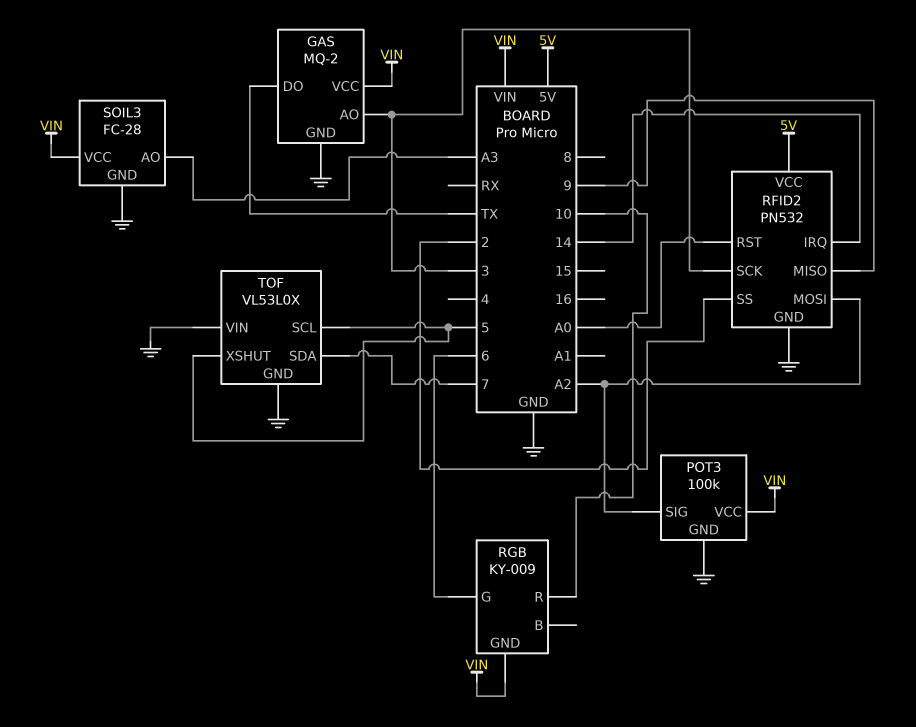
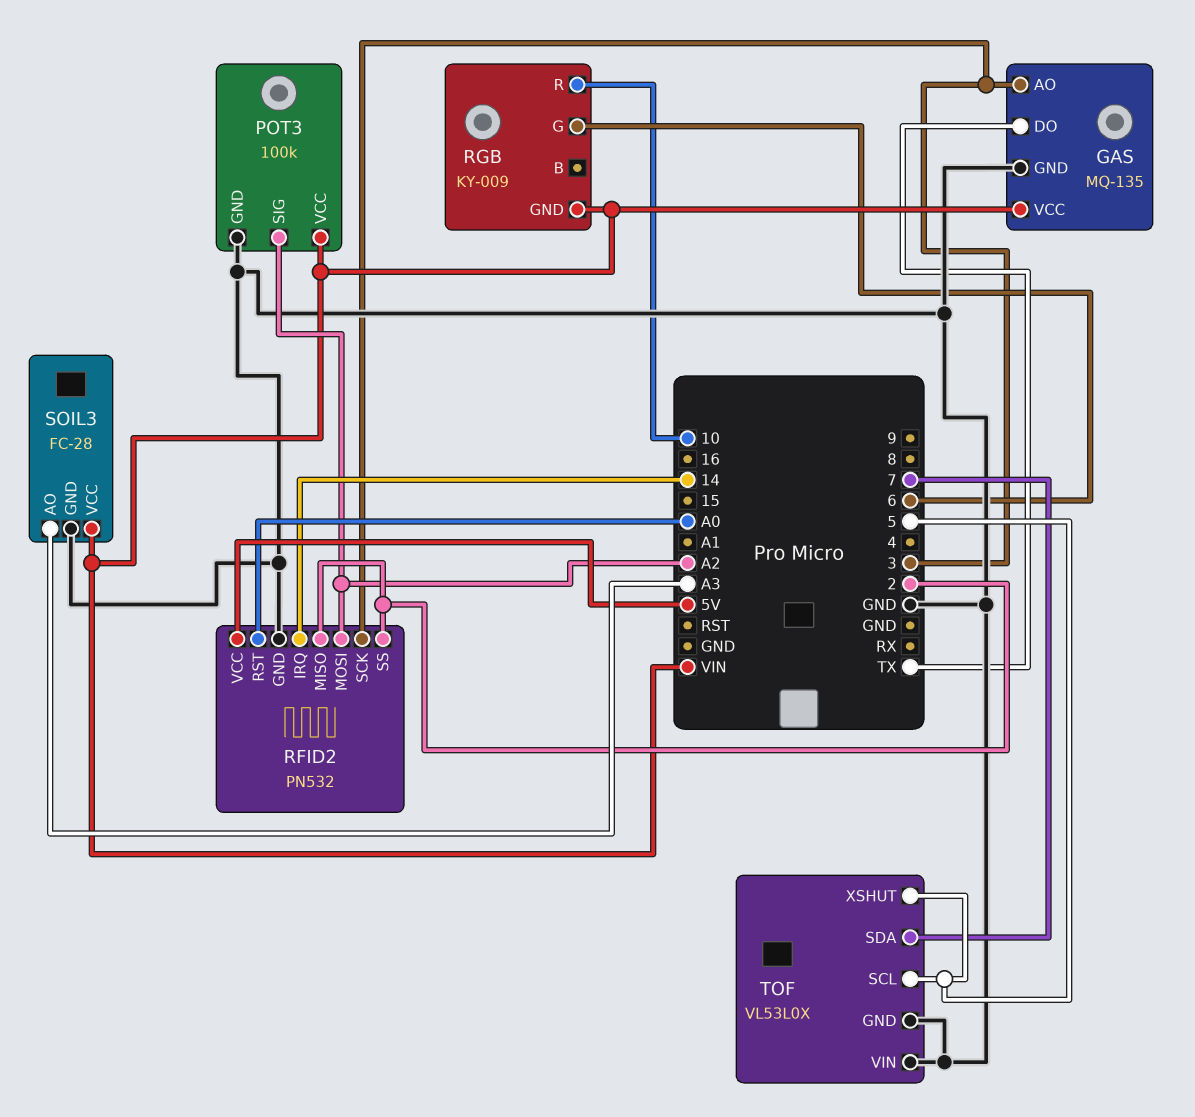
GAS: MQ-2 -> MQ-135
RFID2 pin MISO: 9 -> 2

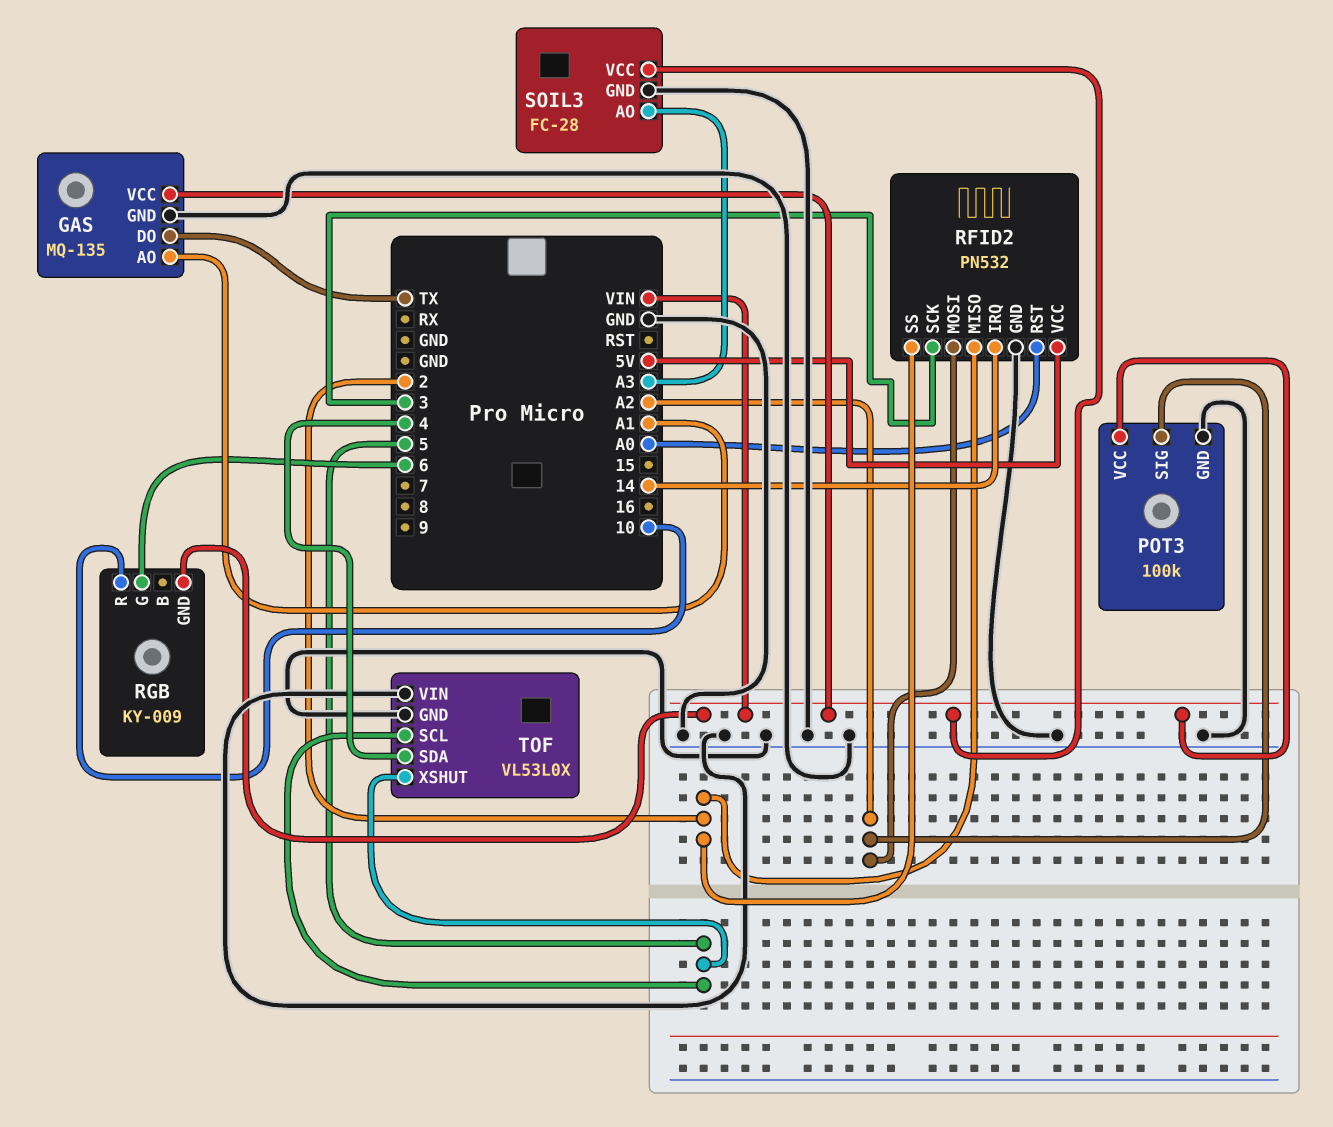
GAS pin AO: 3 -> A1
TOF pin SDA: 7 -> 4

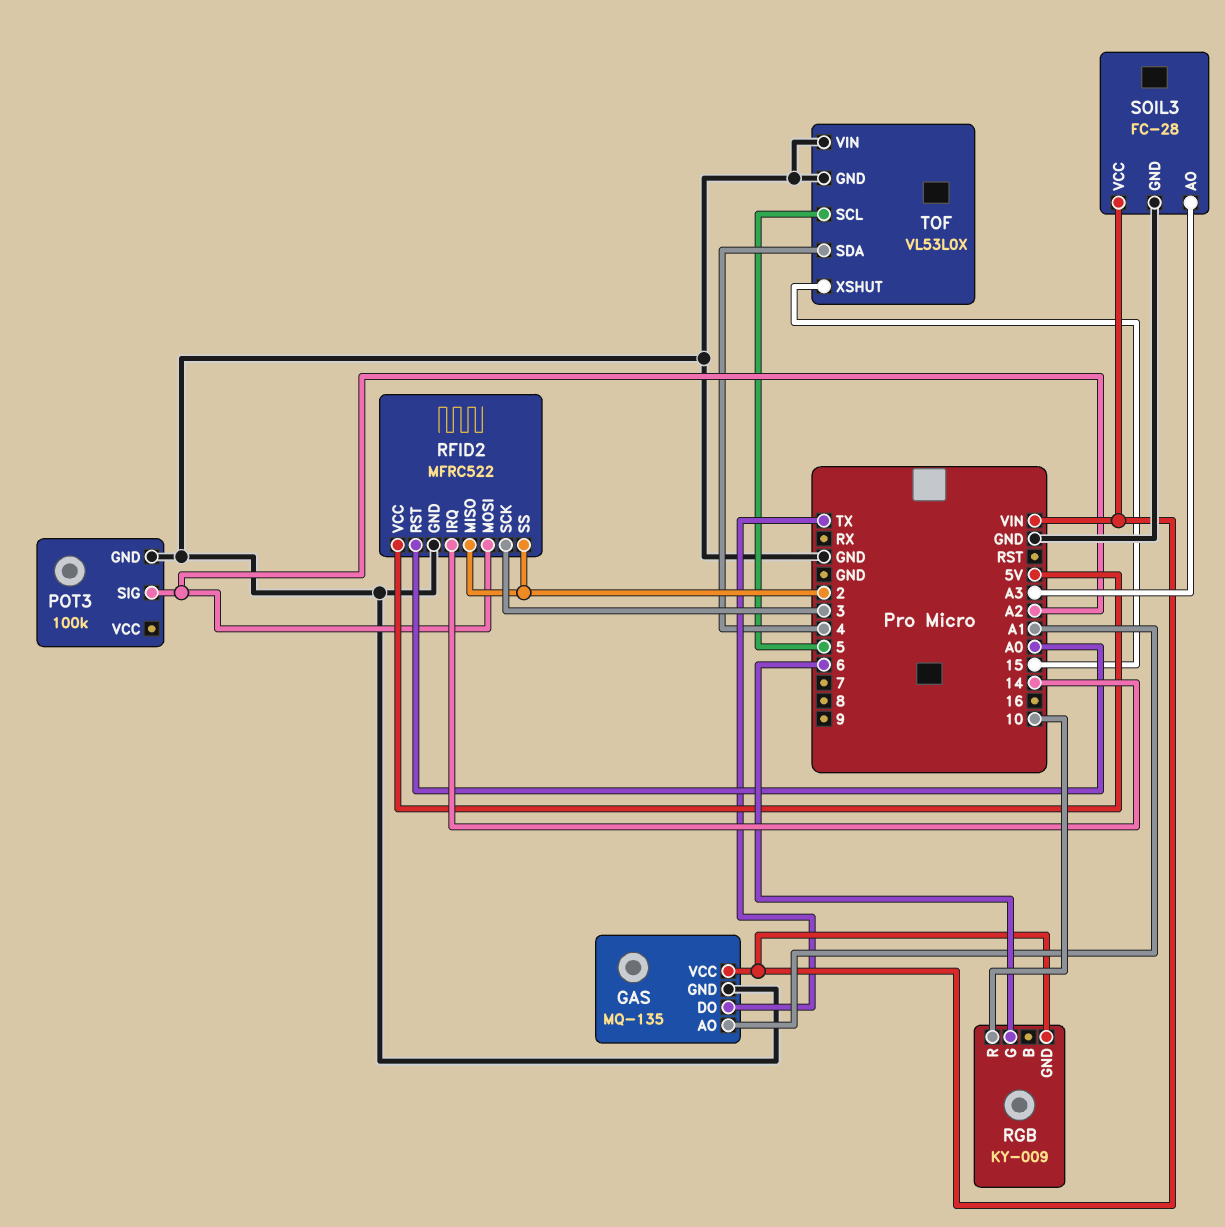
POT3 pin VCC: VIN -> none
RFID2: PN532 -> MFRC522
TOF pin XSHUT: 5 -> 15

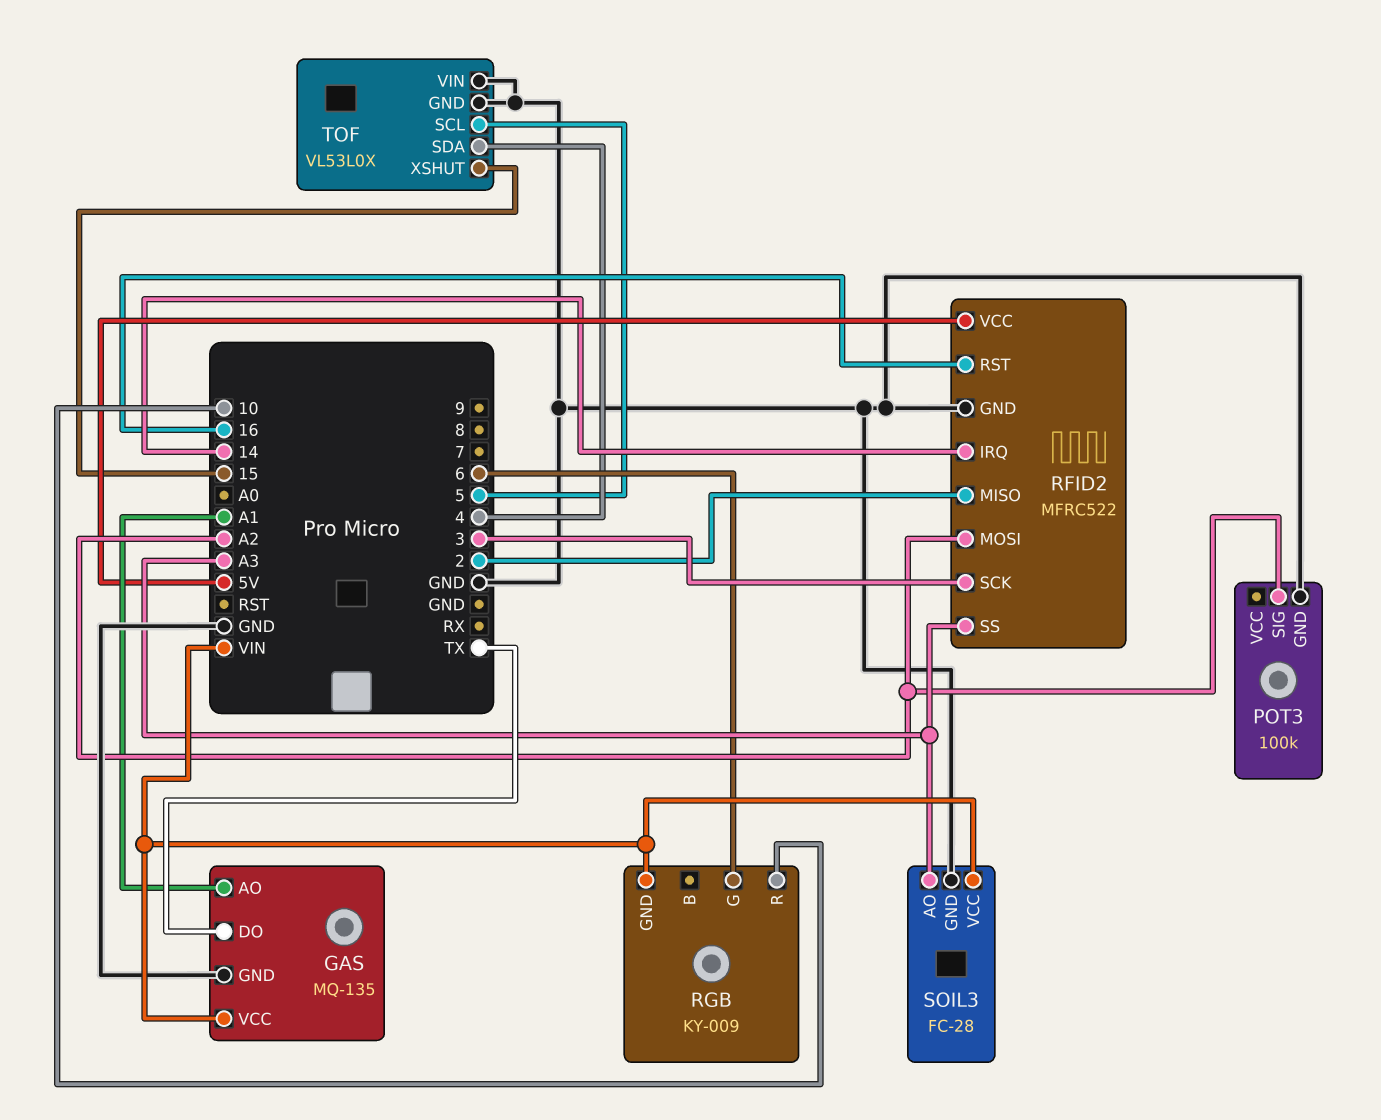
RFID2 pin RST: A0 -> 16
RFID2 pin SS: 2 -> A3

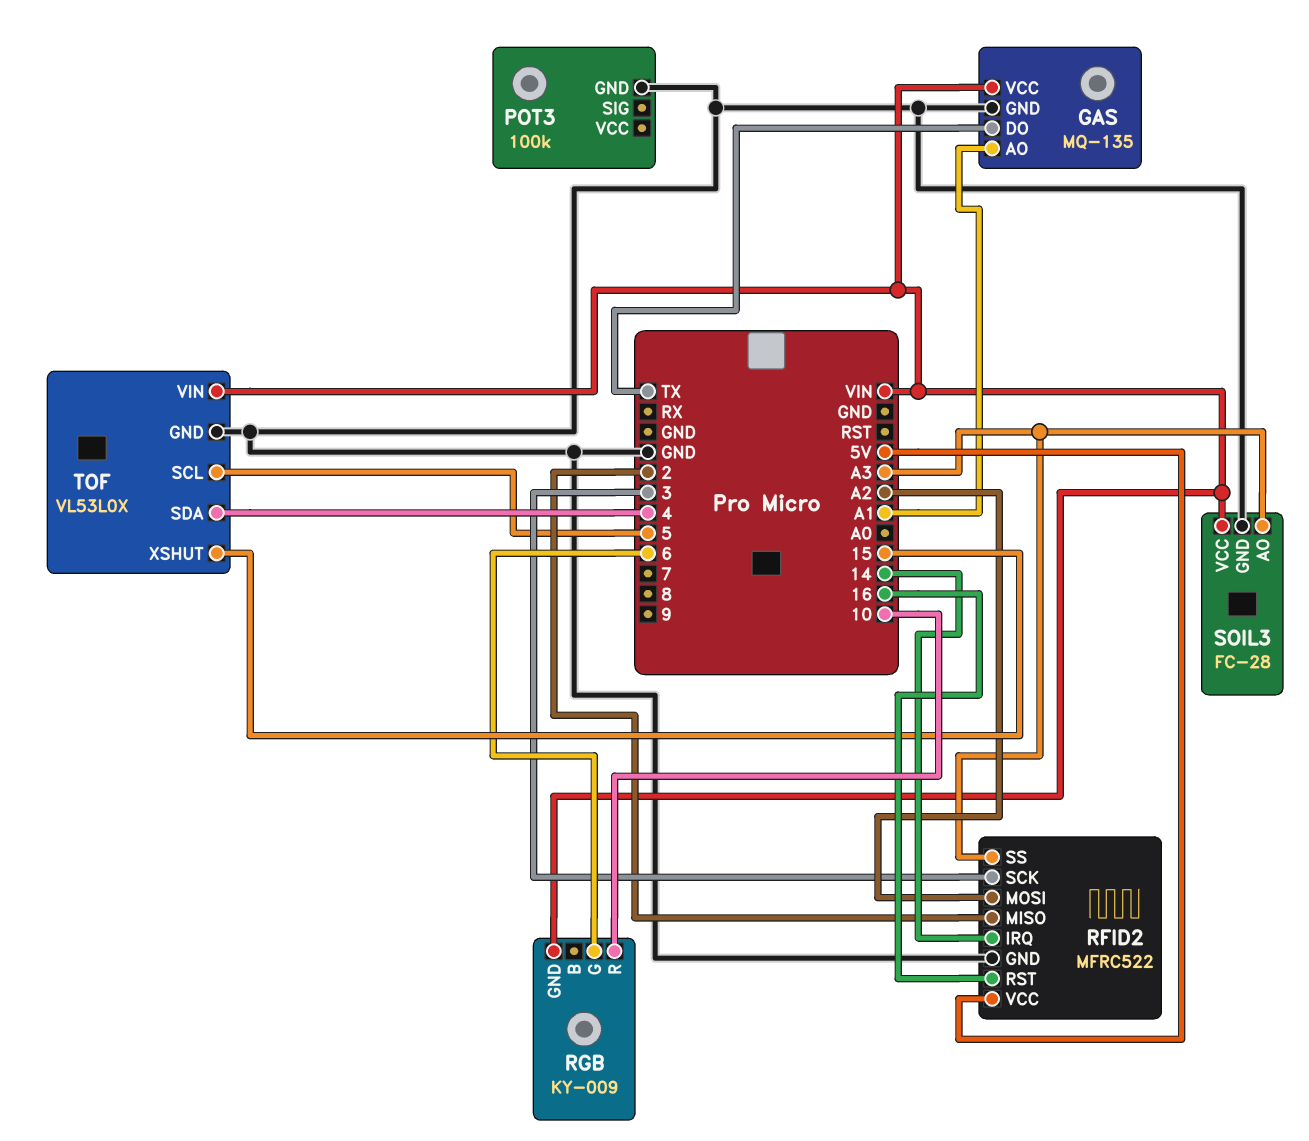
POT3 pin SIG: A2 -> none
TOF pin VIN: GND -> VIN

